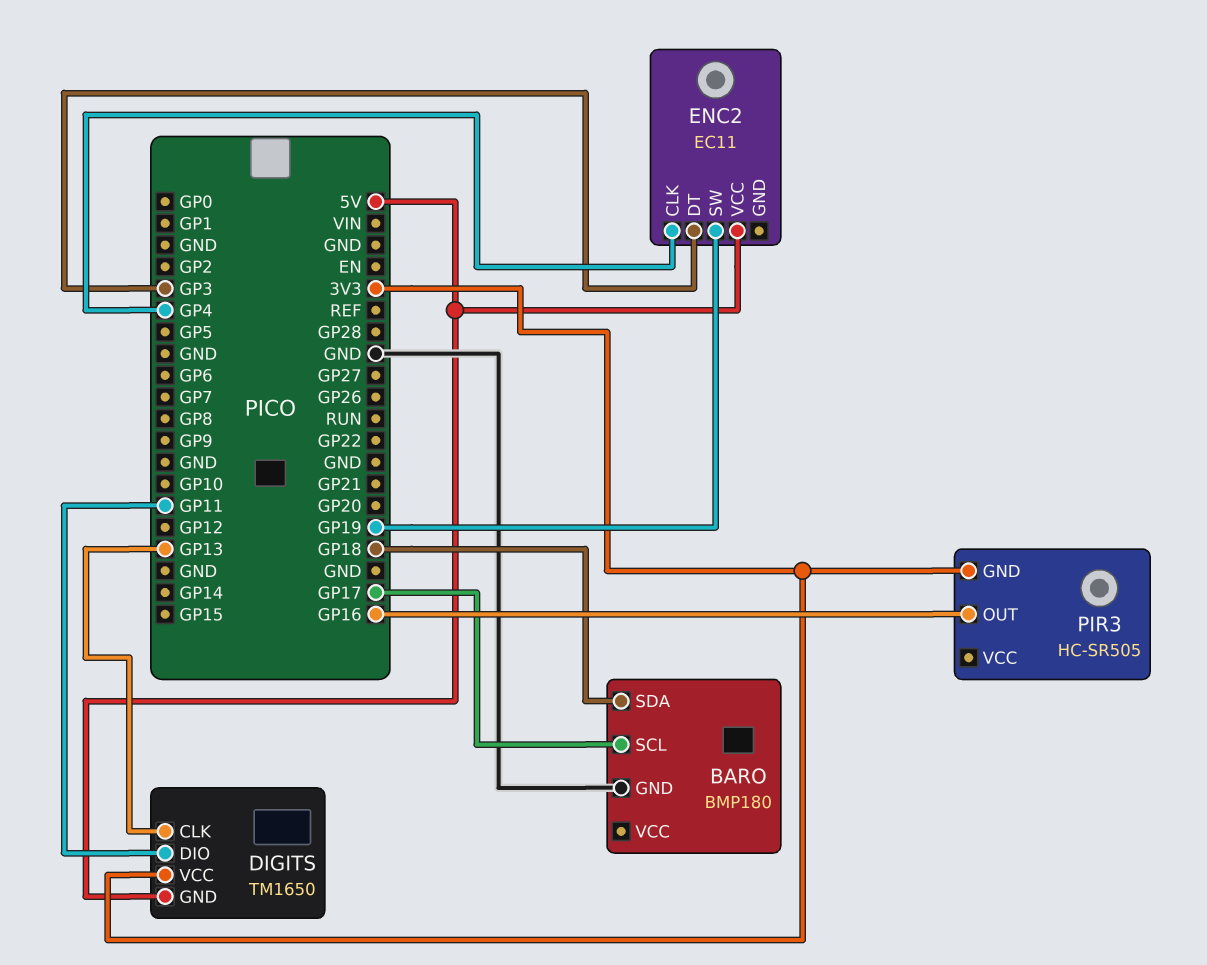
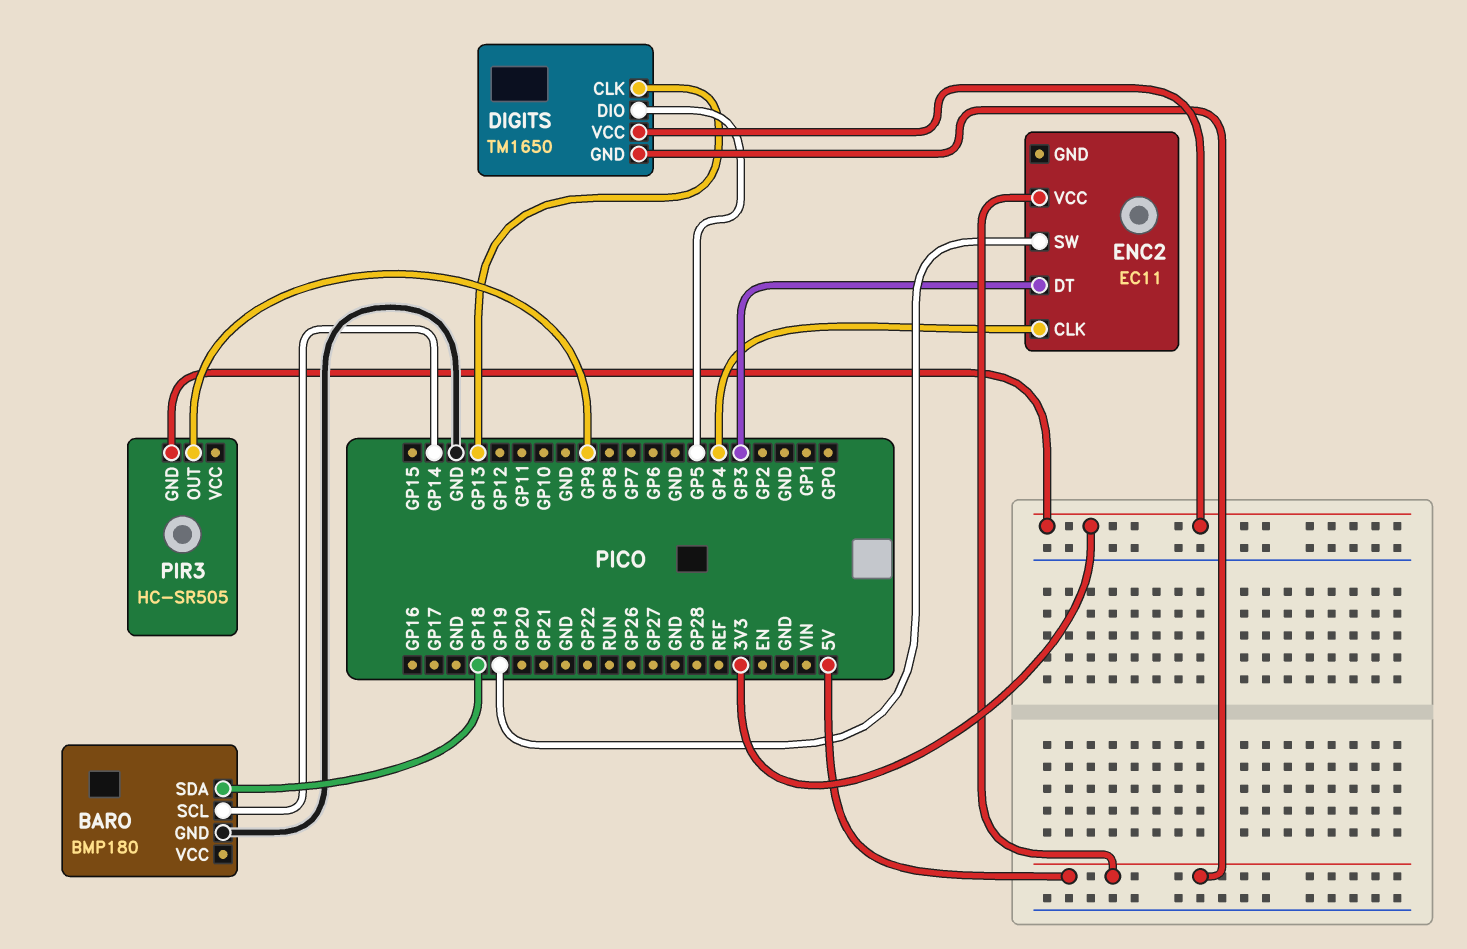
BARO pin SCL: GP17 -> GP14
DIGITS pin DIO: GP11 -> GP5
PIR3 pin OUT: GP16 -> GP9

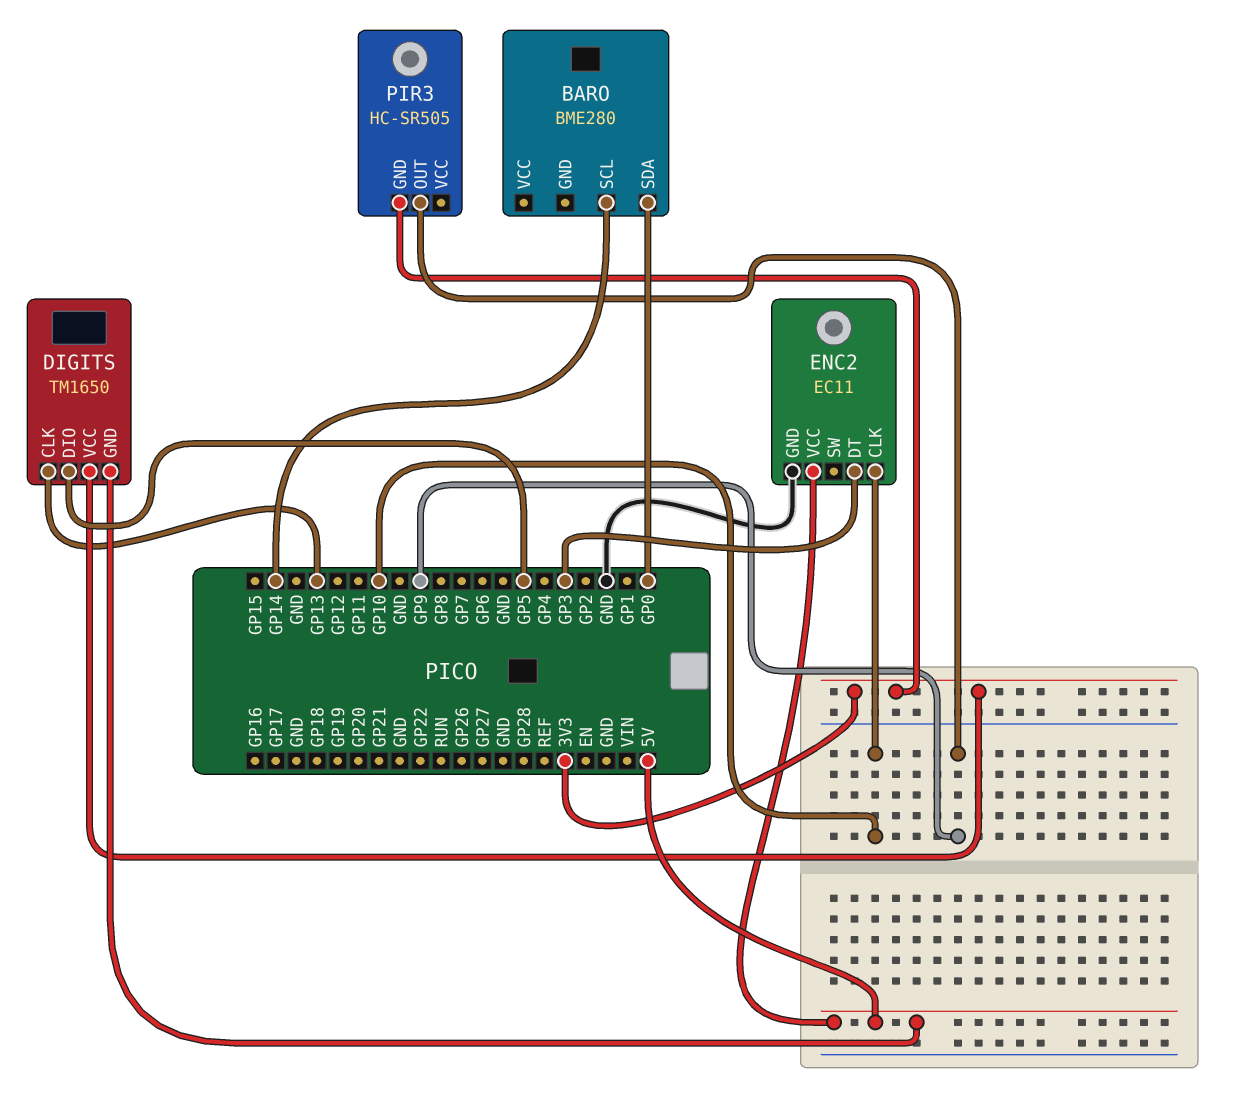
BARO: BMP180 -> BME280
BARO pin GND: GND -> none
BARO pin SDA: GP18 -> GP0
ENC2 pin CLK: GP4 -> GP10
ENC2 pin GND: none -> GND
ENC2 pin SW: GP19 -> none

